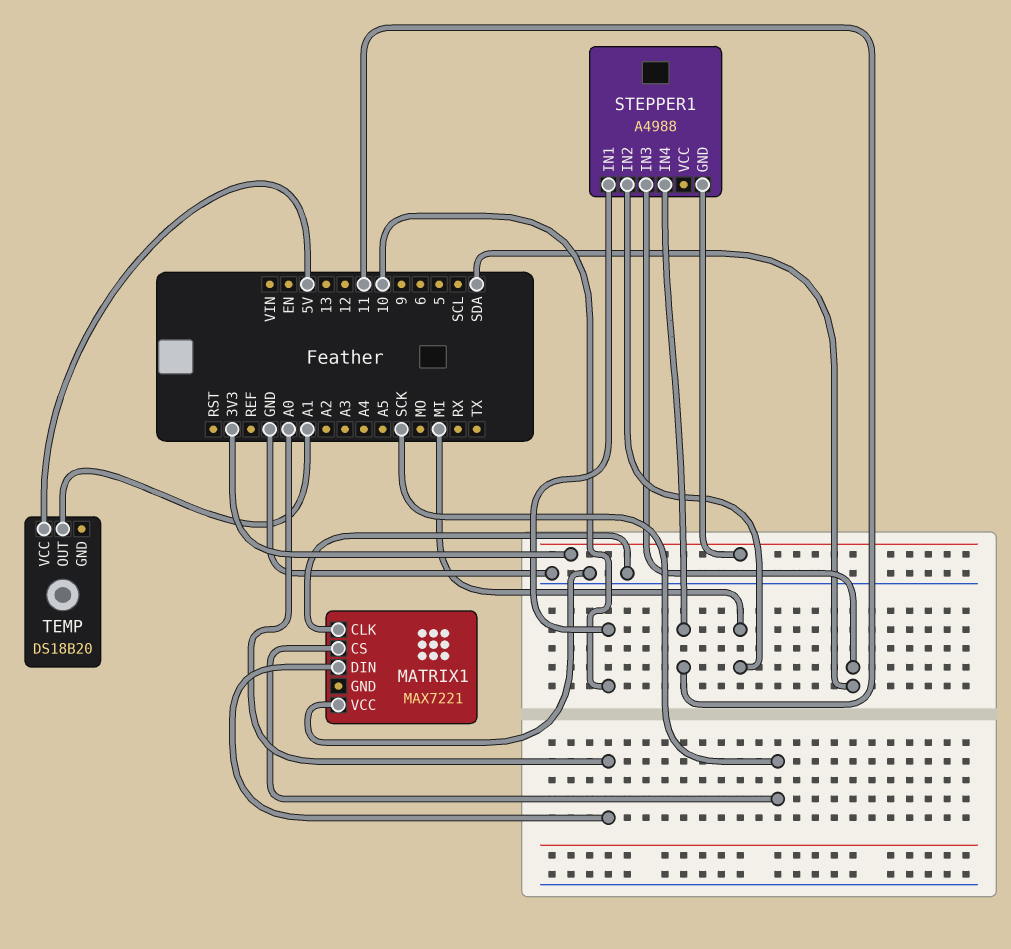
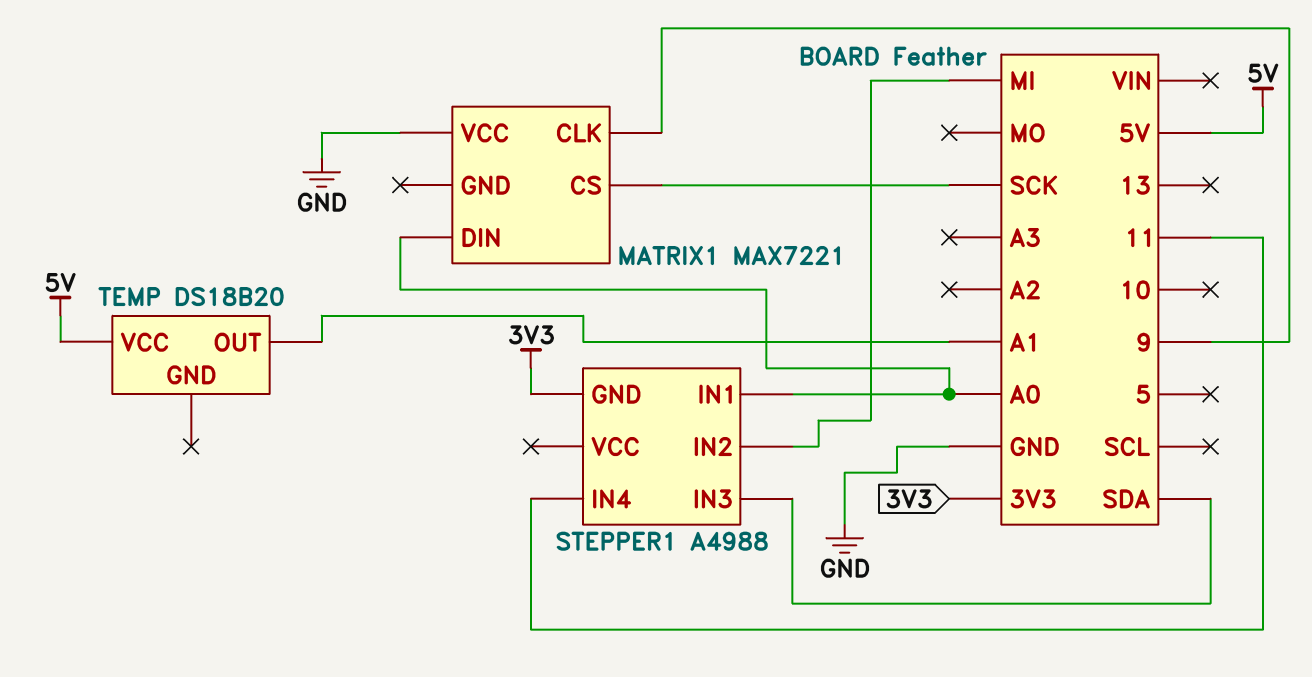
MATRIX1 pin CLK: GND -> 9
STEPPER1 pin IN1: 10 -> A0

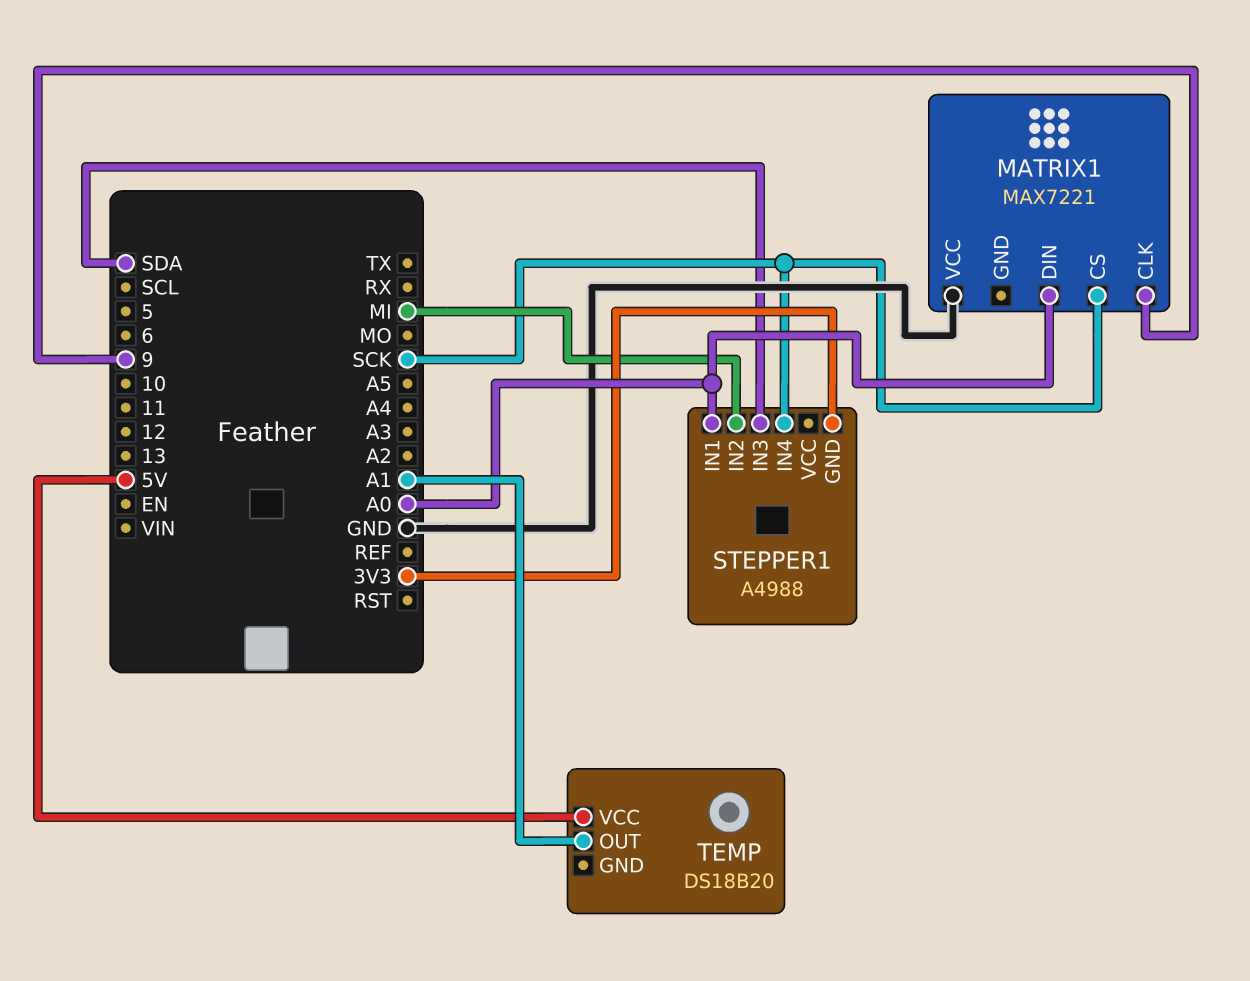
STEPPER1 pin IN4: 11 -> SCK

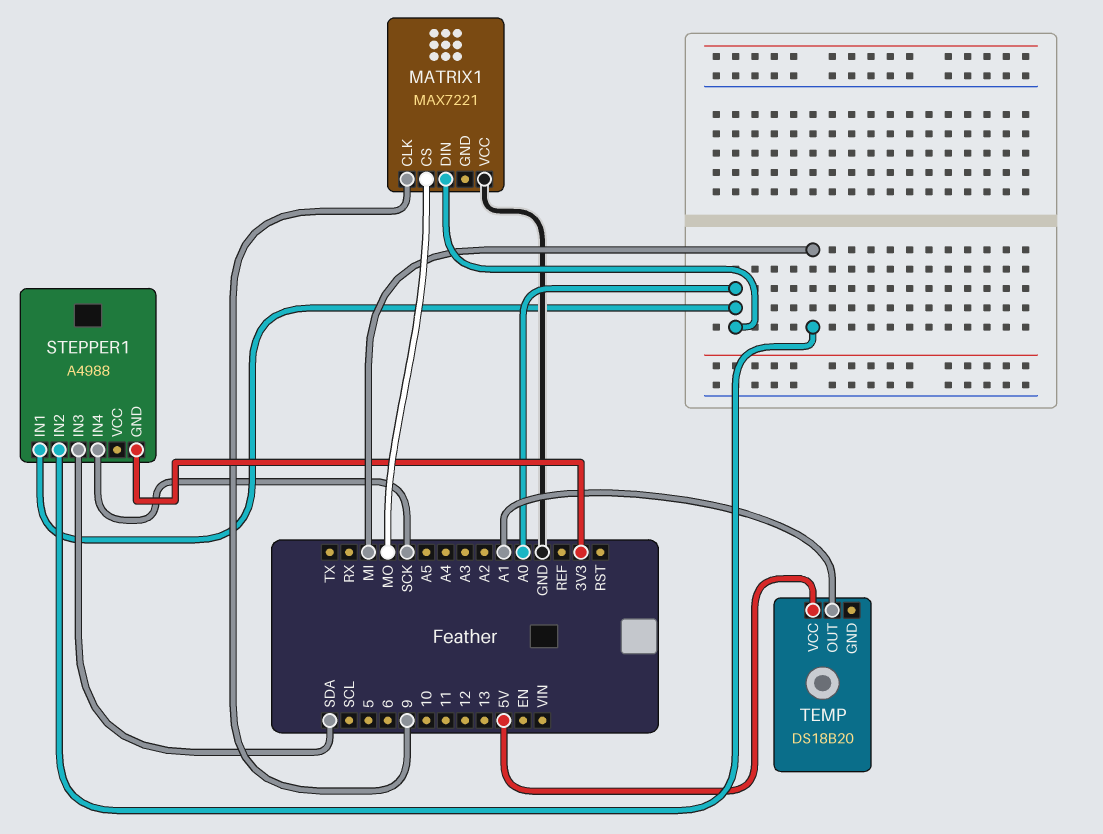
MATRIX1 pin CS: SCK -> MO

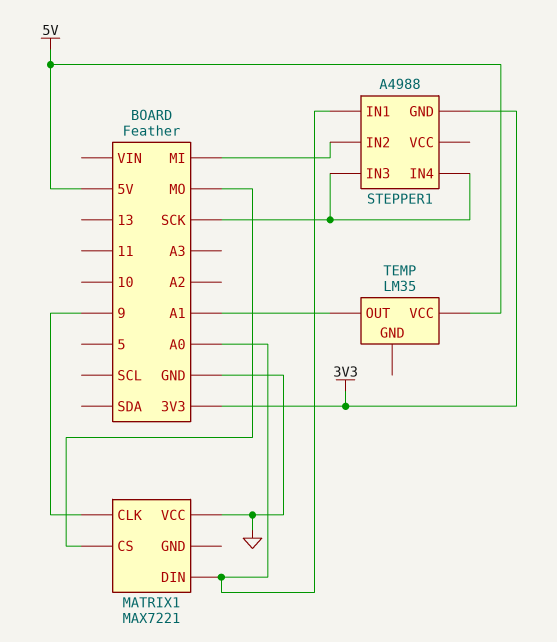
STEPPER1 pin IN3: SDA -> SCK
TEMP: DS18B20 -> LM35

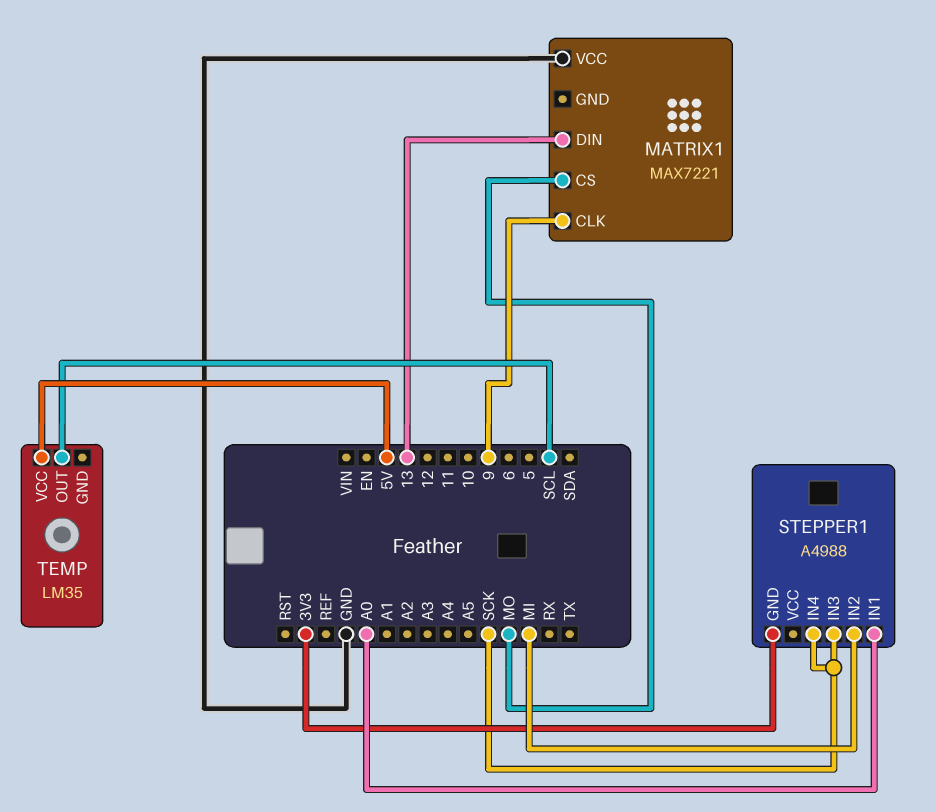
MATRIX1 pin DIN: A0 -> 13
TEMP pin OUT: A1 -> SCL

